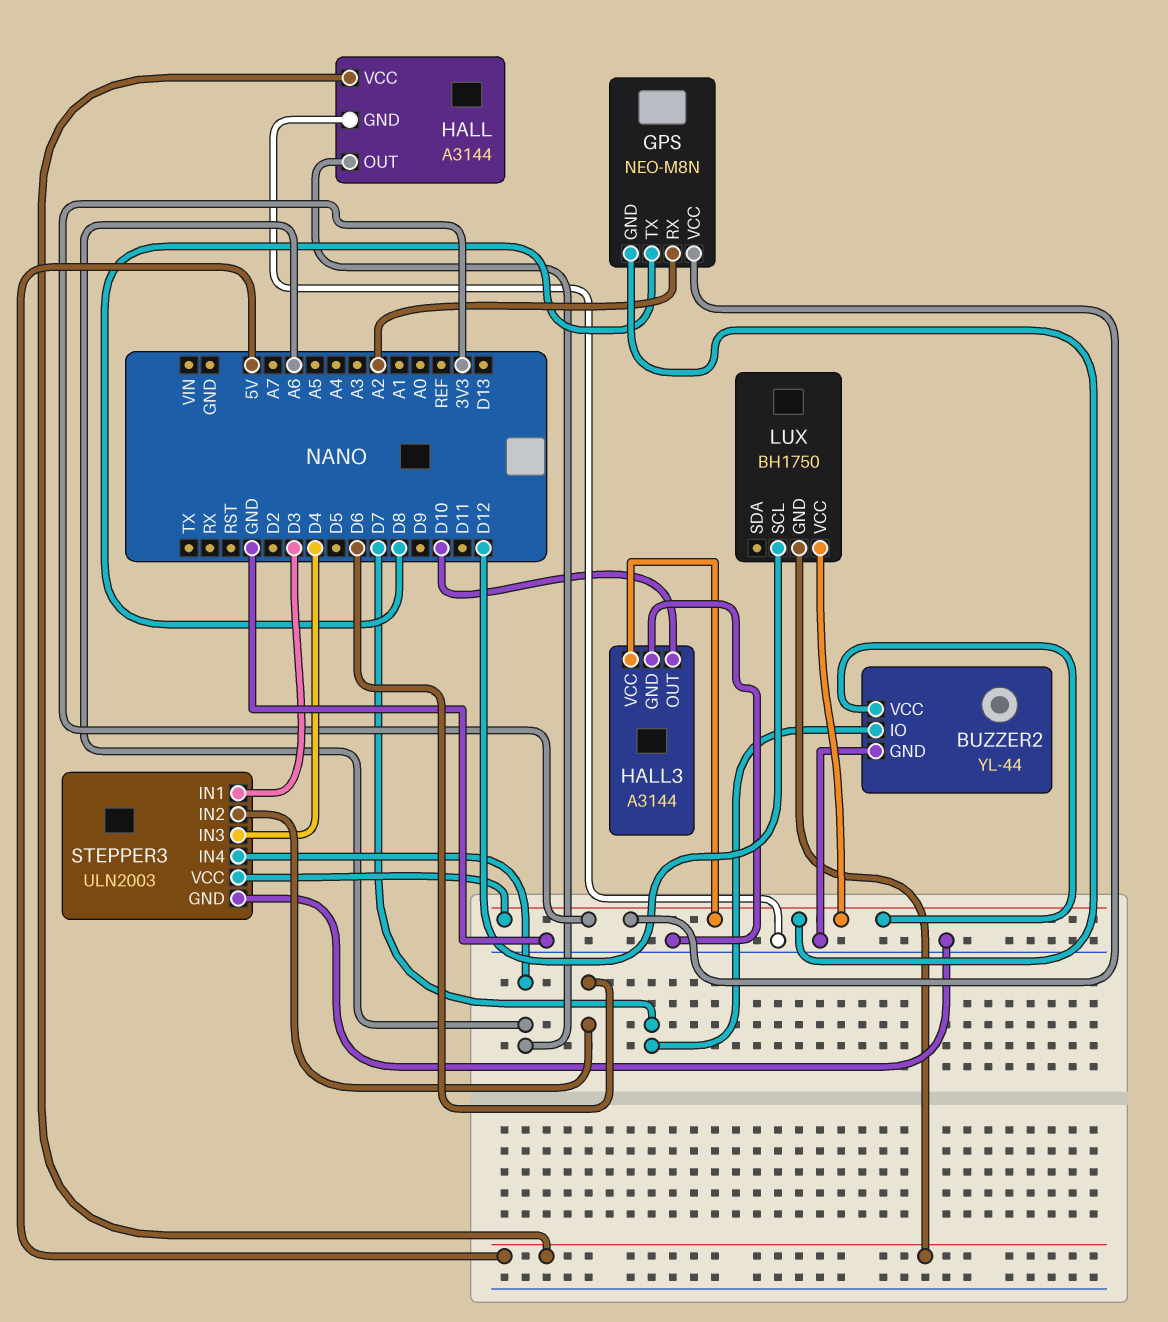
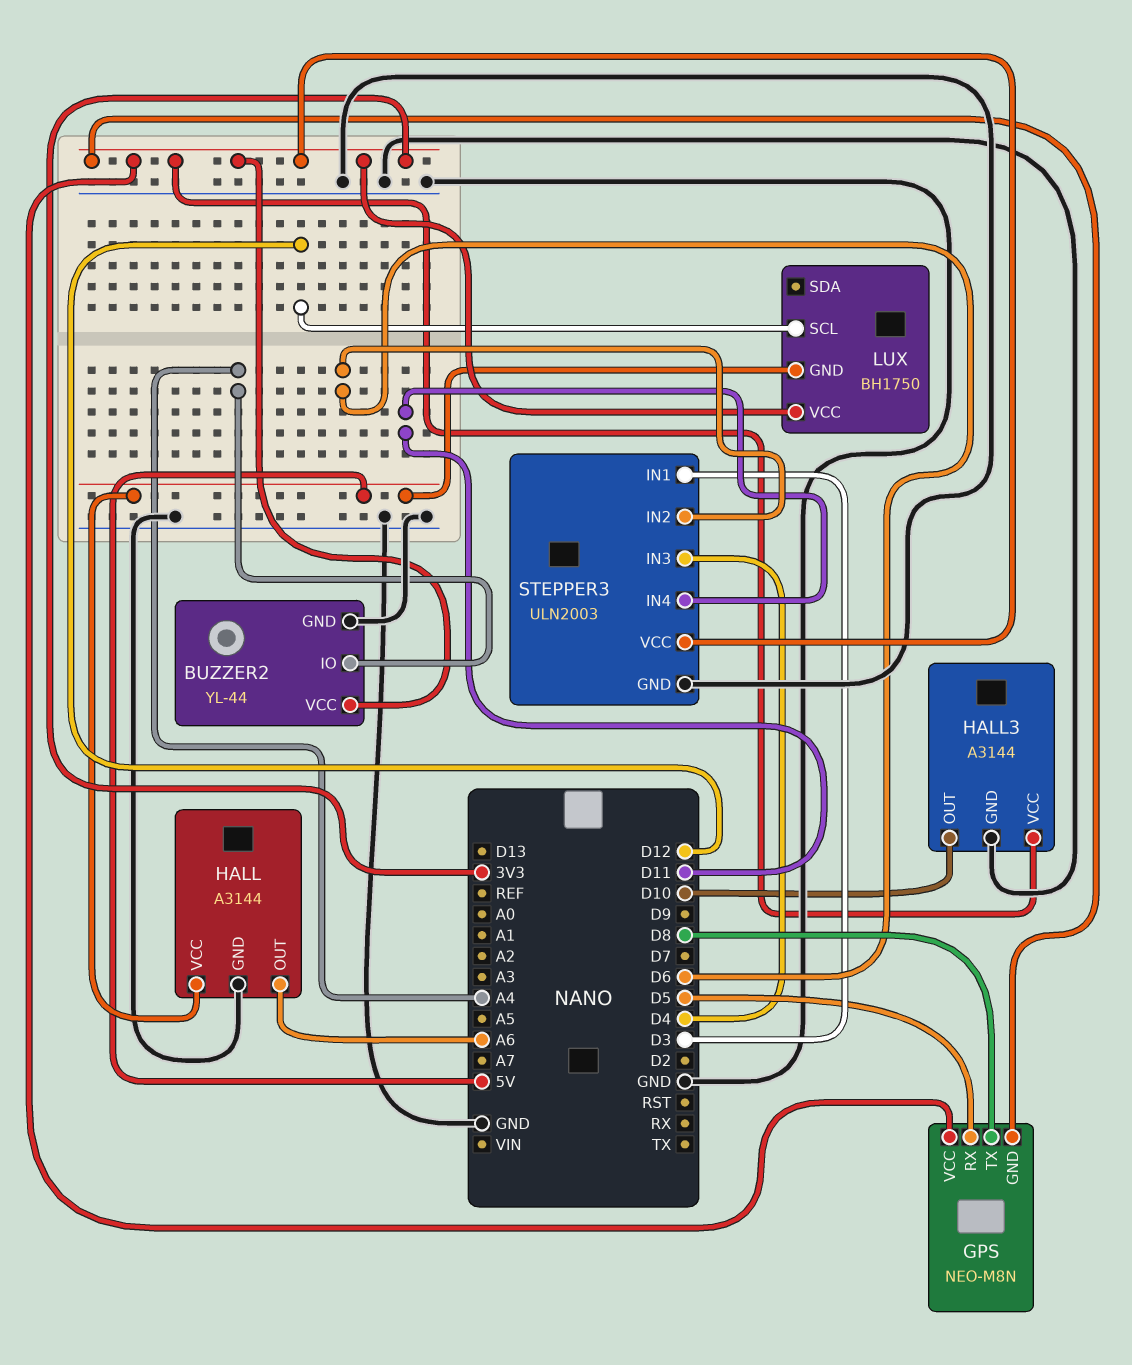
BUZZER2 pin IO: D7 -> A4
GPS pin RX: A2 -> D5
STEPPER3 pin IN4: A6 -> D11

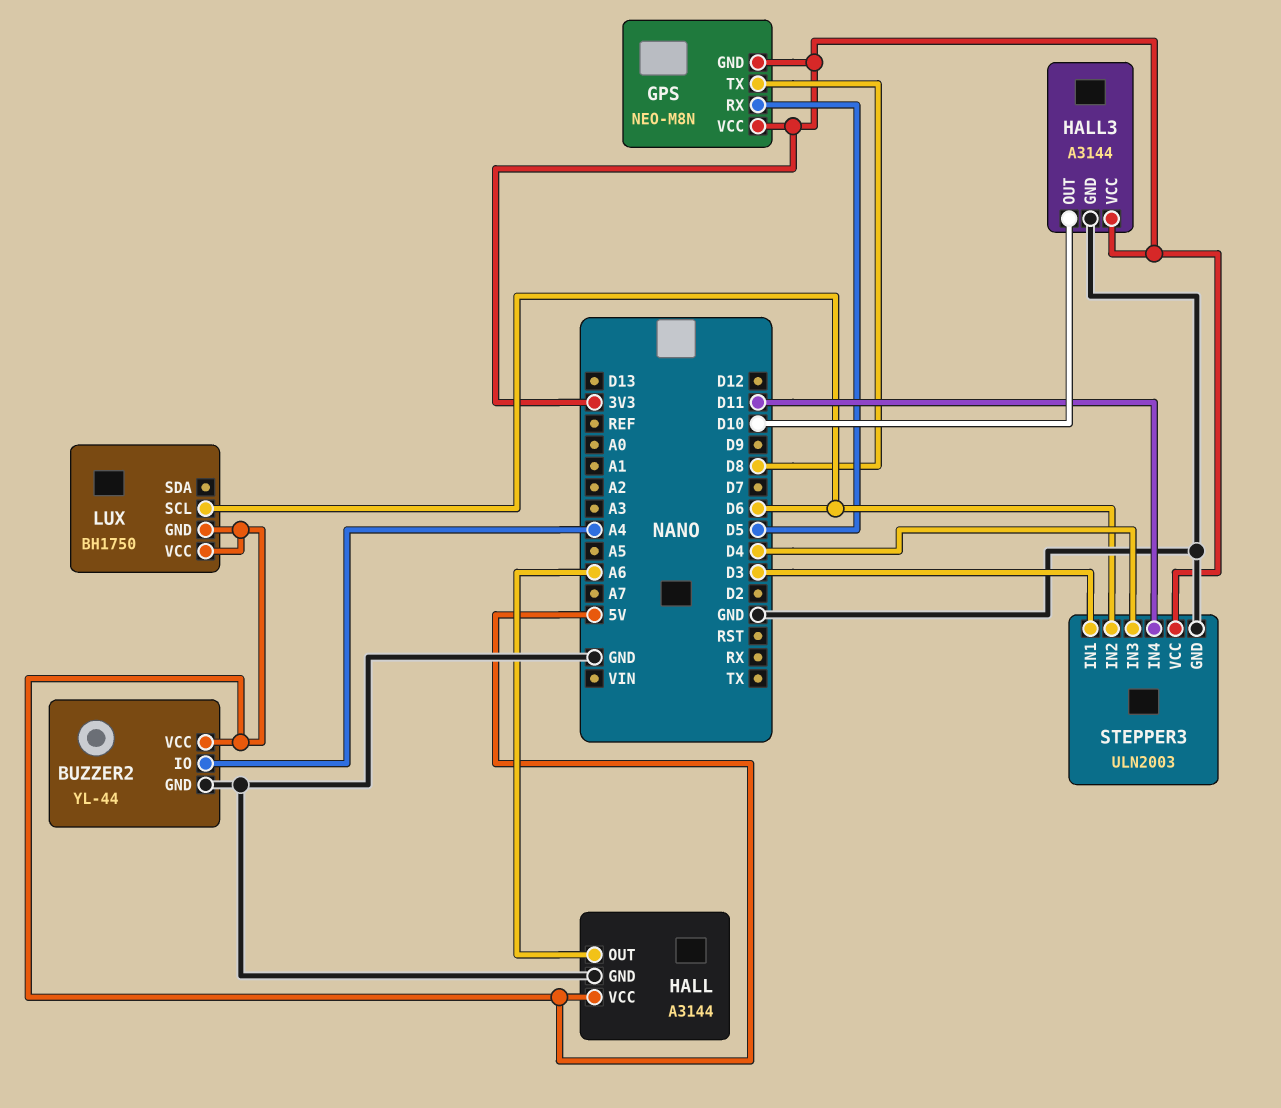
BUZZER2 pin VCC: 3V3 -> 5V
LUX pin SCL: D12 -> D6
LUX pin VCC: 3V3 -> 5V

